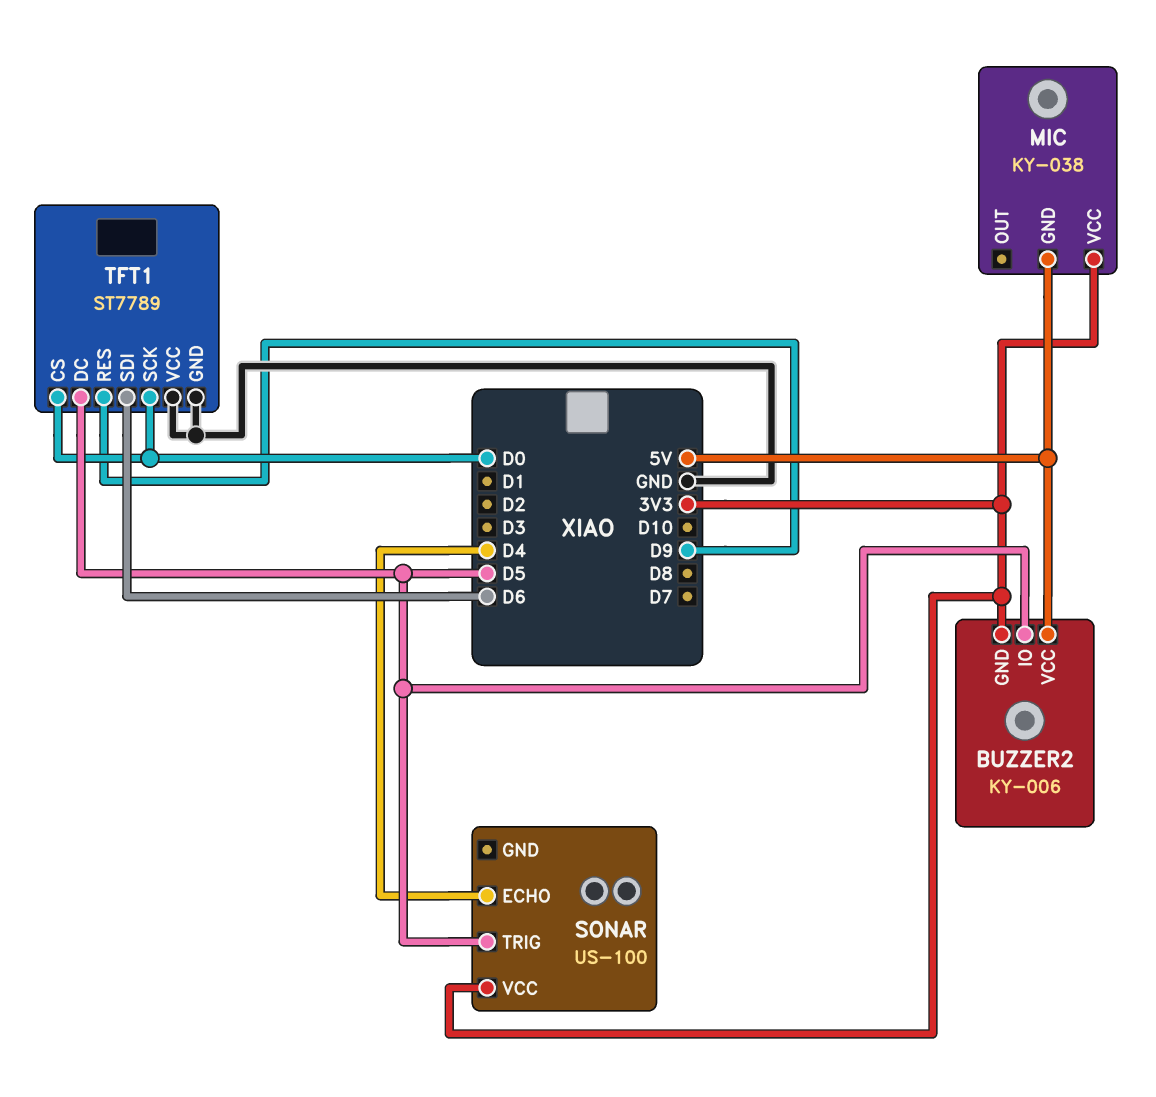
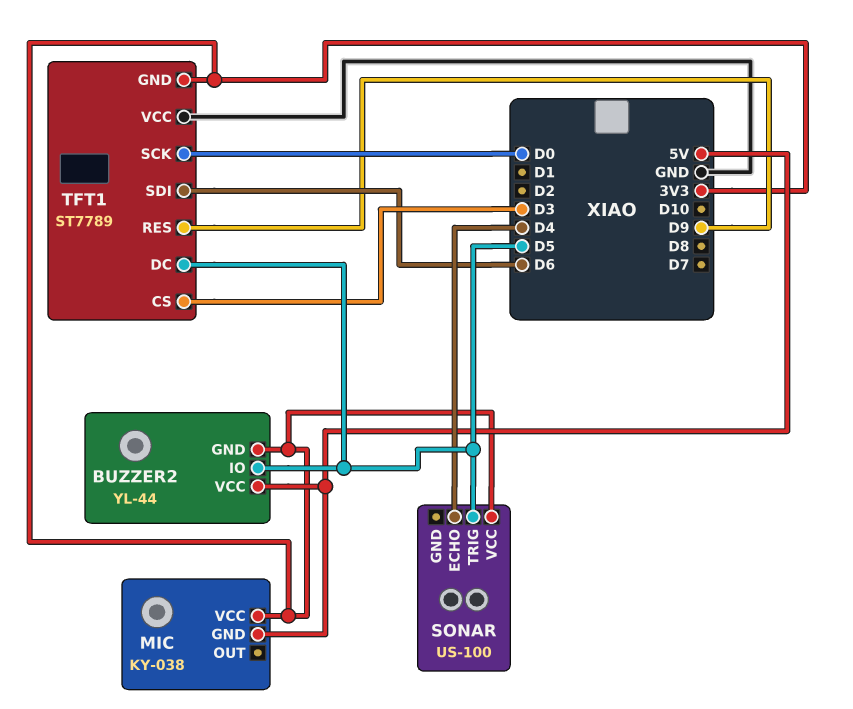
BUZZER2: KY-006 -> YL-44
TFT1 pin CS: D0 -> D3
TFT1 pin GND: GND -> 3V3

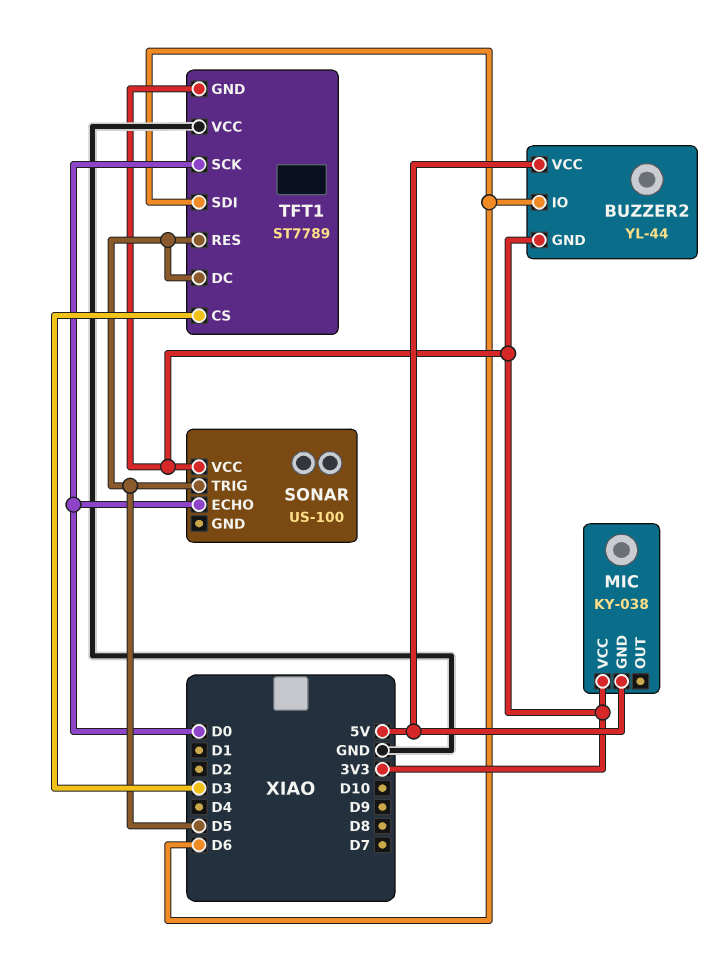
BUZZER2 pin IO: D5 -> D6
SONAR pin ECHO: D4 -> D0
TFT1 pin RES: D9 -> D5

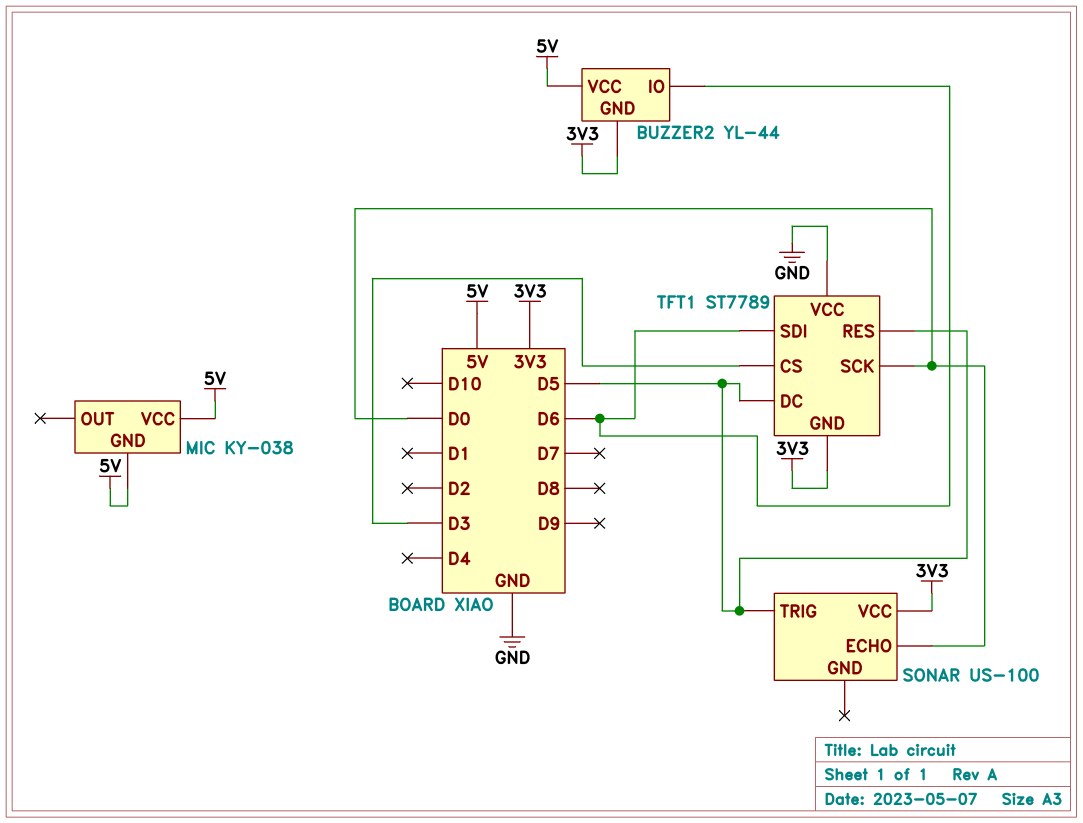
MIC pin VCC: 3V3 -> 5V

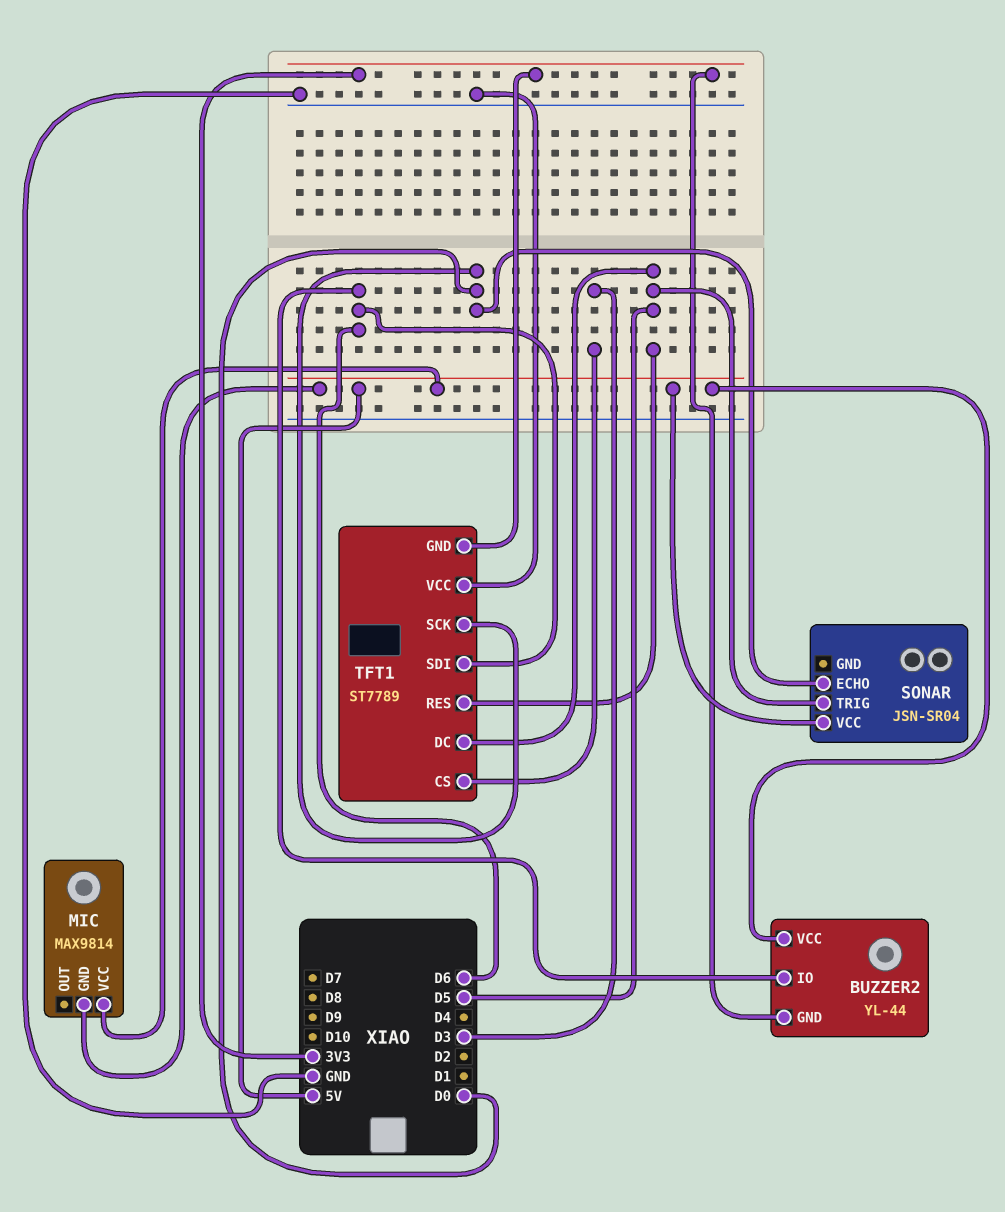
MIC: KY-038 -> MAX9814
SONAR: US-100 -> JSN-SR04
SONAR pin VCC: 3V3 -> 5V

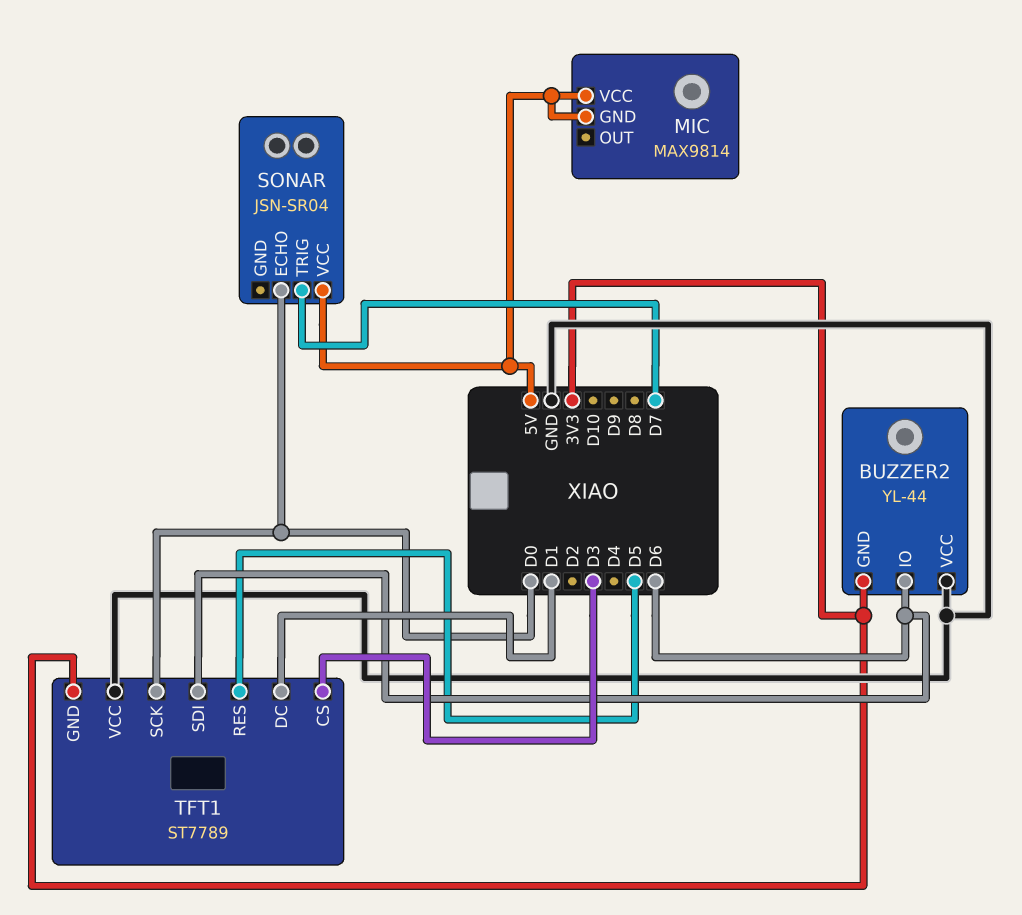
BUZZER2 pin VCC: 5V -> GND
SONAR pin TRIG: D5 -> D7
TFT1 pin DC: D5 -> D1

